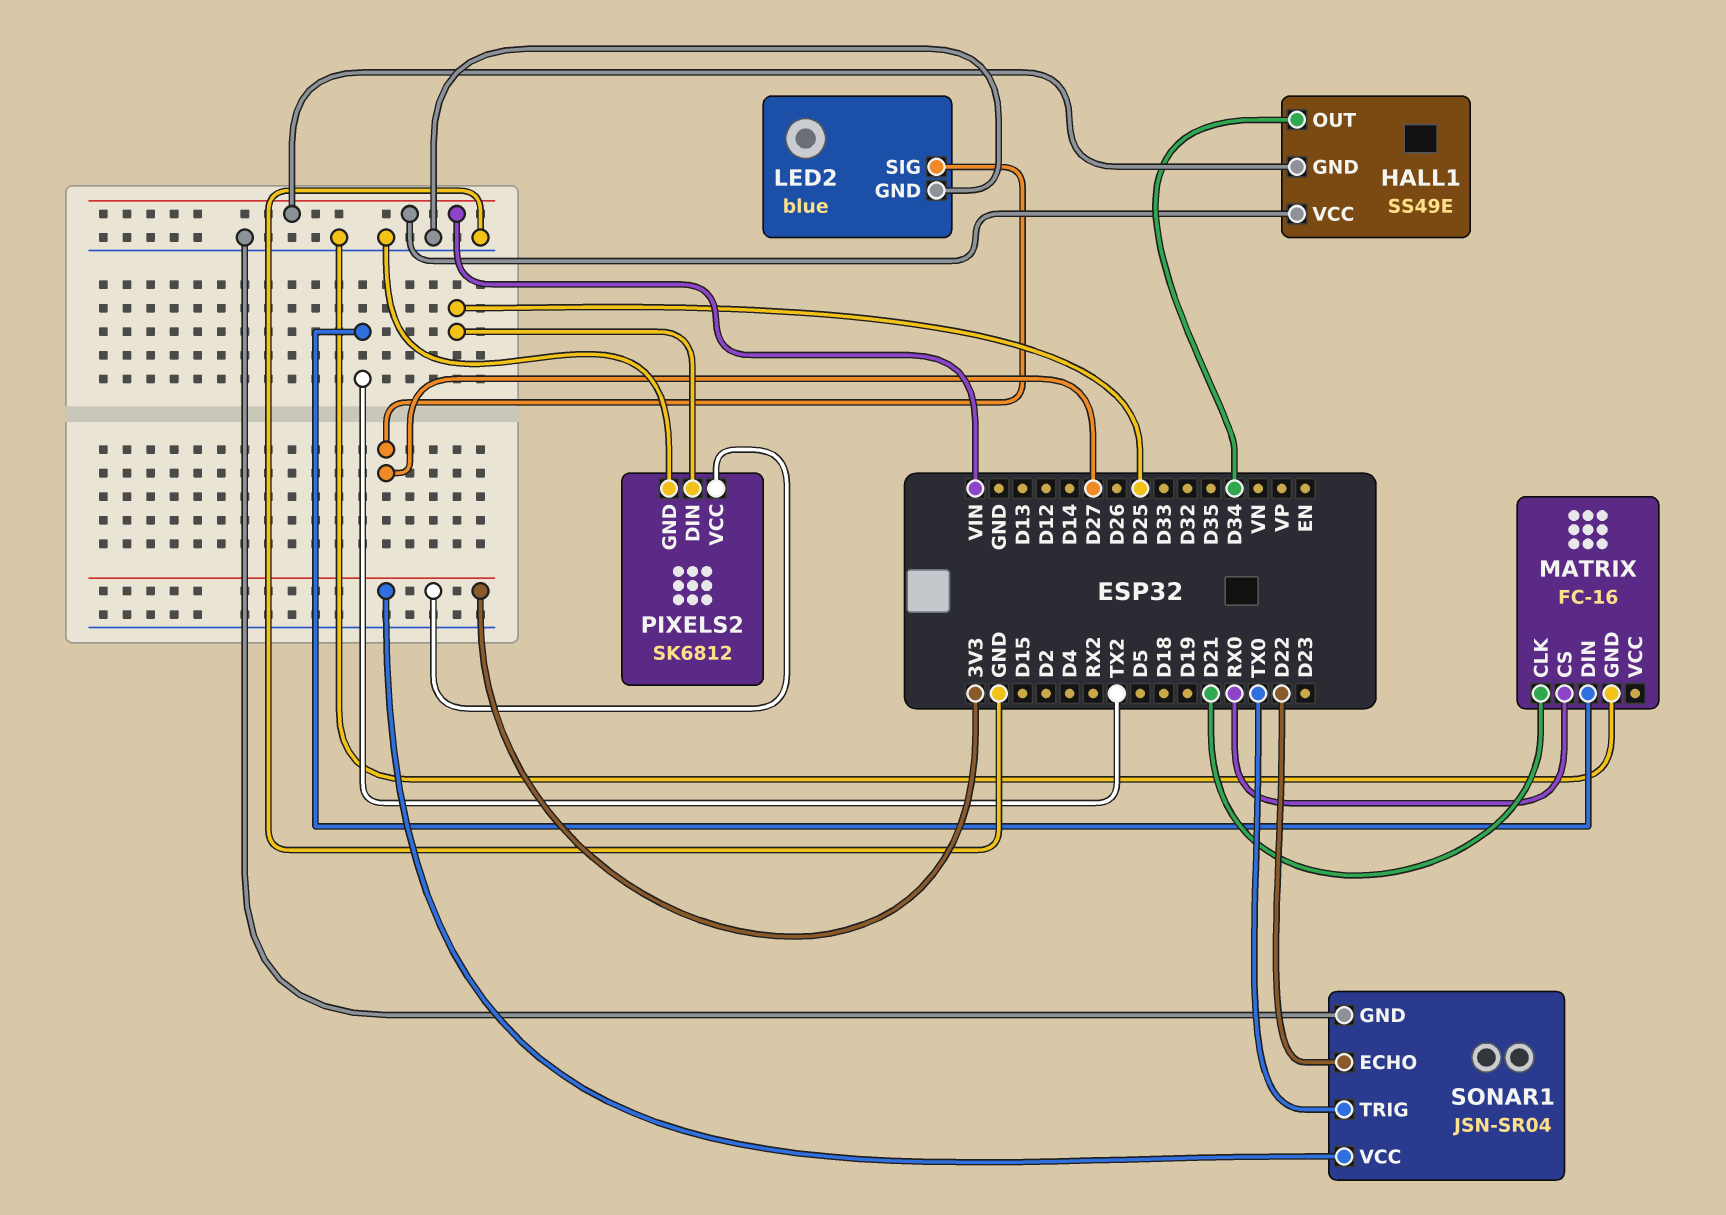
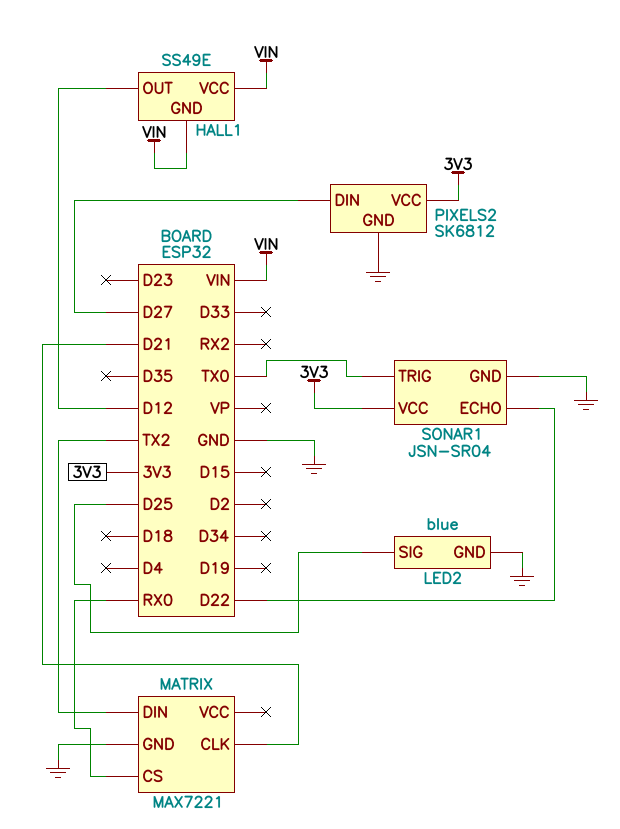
HALL1 pin OUT: D34 -> D12
LED2 pin SIG: D27 -> D25
MATRIX: FC-16 -> MAX7221
PIXELS2 pin DIN: D25 -> D27

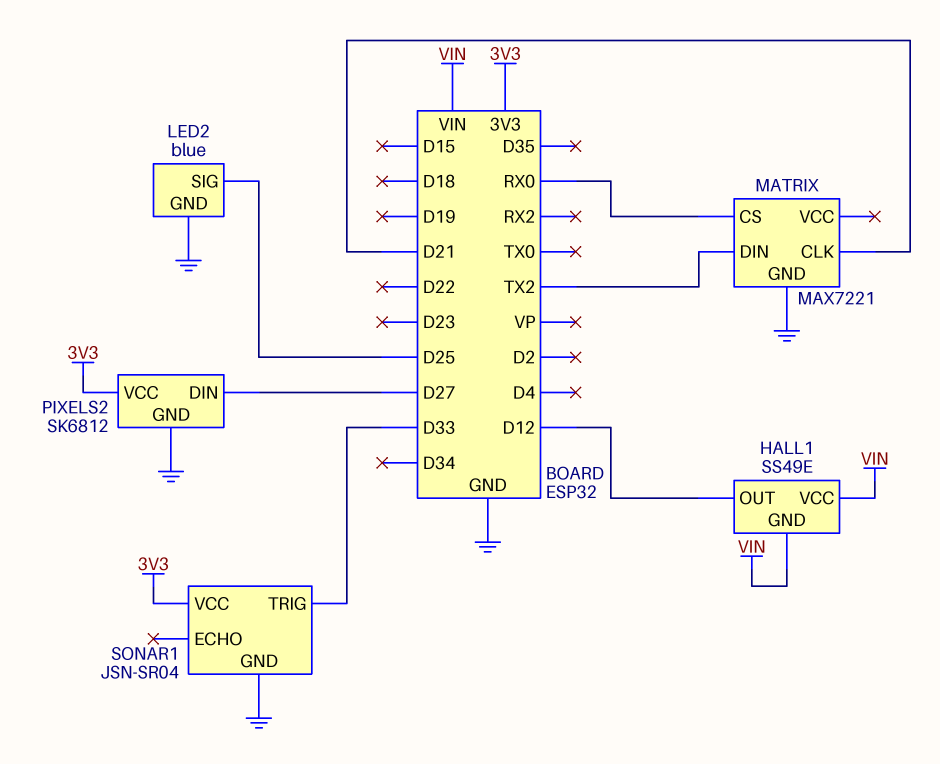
SONAR1 pin ECHO: D22 -> none
SONAR1 pin TRIG: TX0 -> D33

